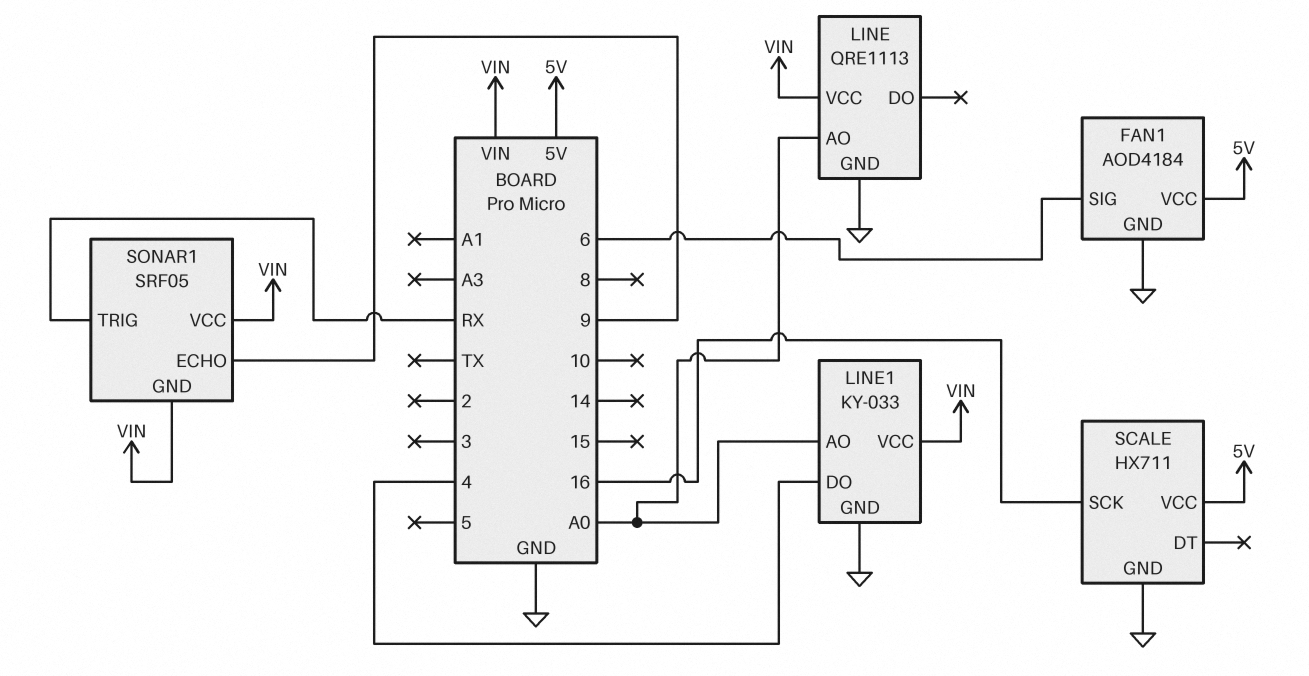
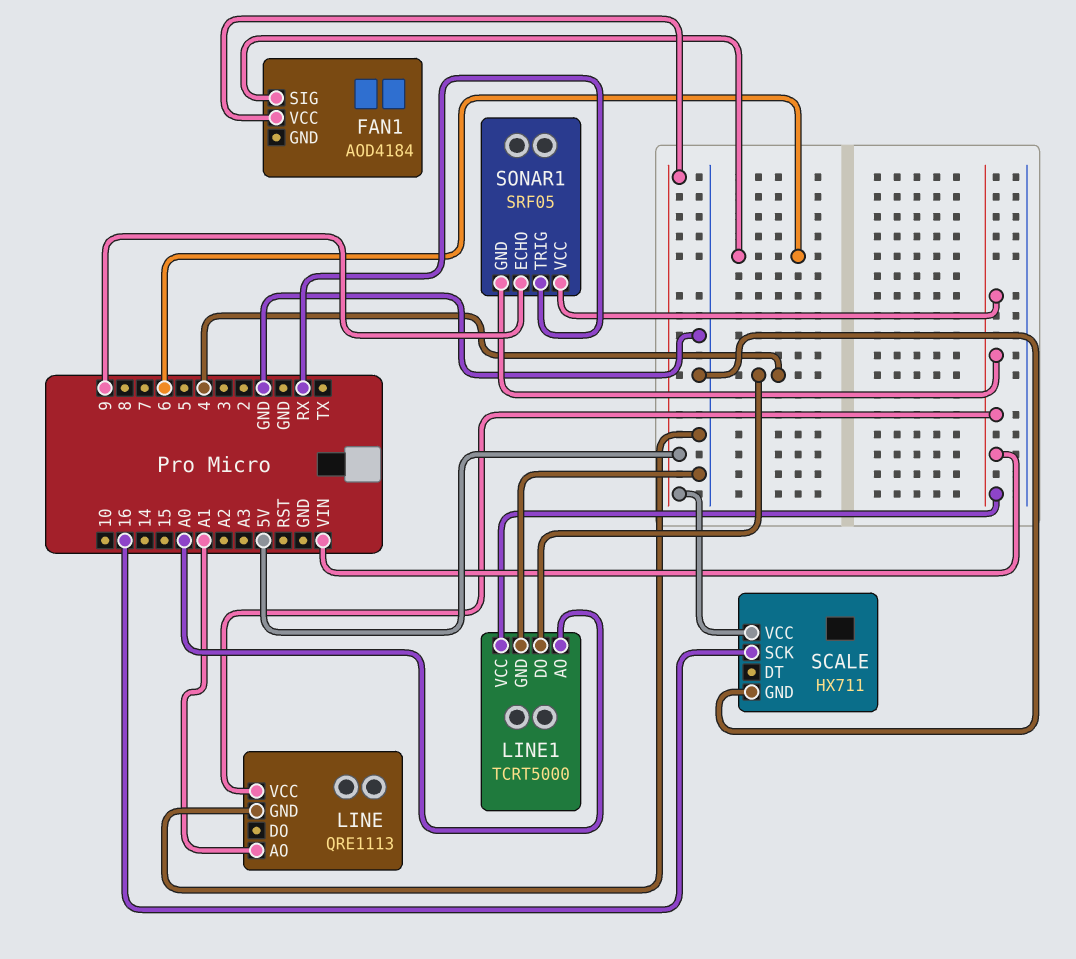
FAN1 pin GND: GND -> none
LINE pin AO: A0 -> A1
LINE1: KY-033 -> TCRT5000

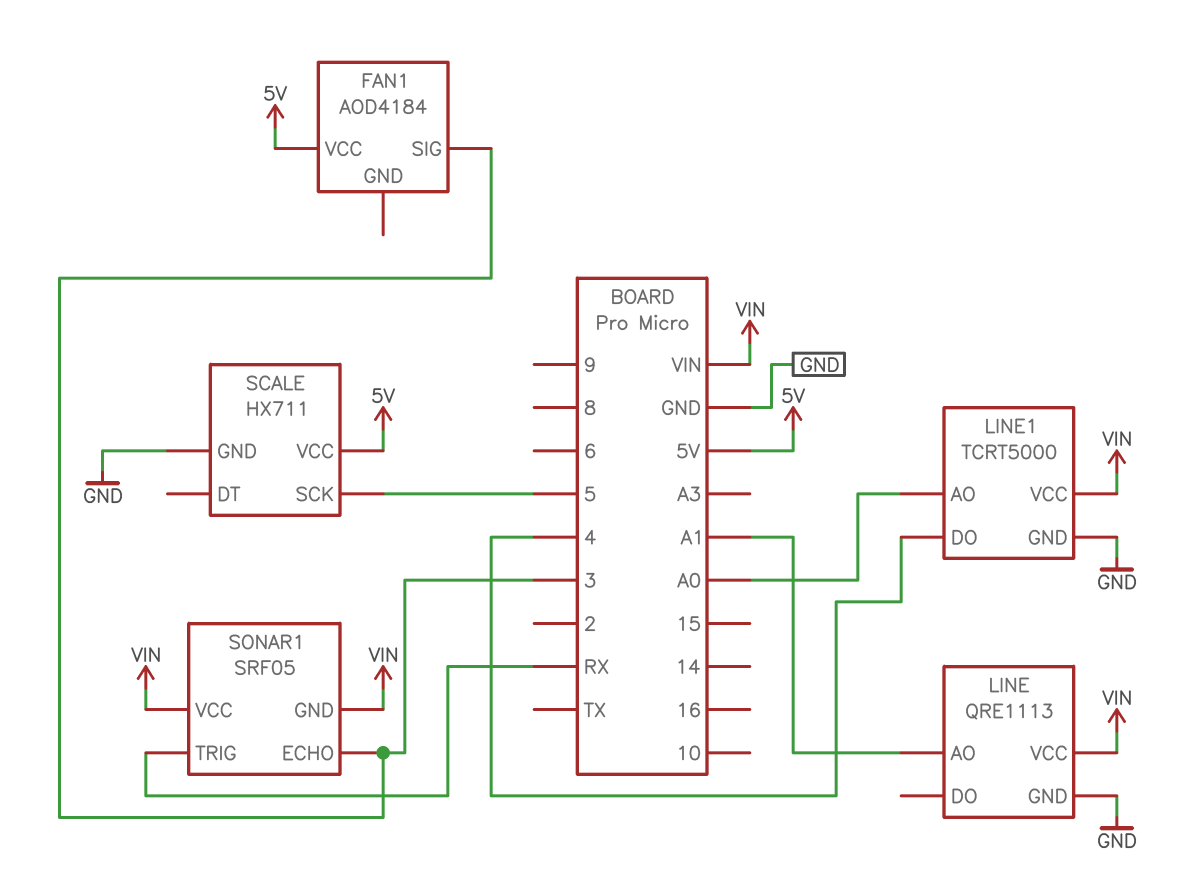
FAN1 pin SIG: 6 -> 3
SCALE pin SCK: 16 -> 5
SONAR1 pin ECHO: 9 -> 3

